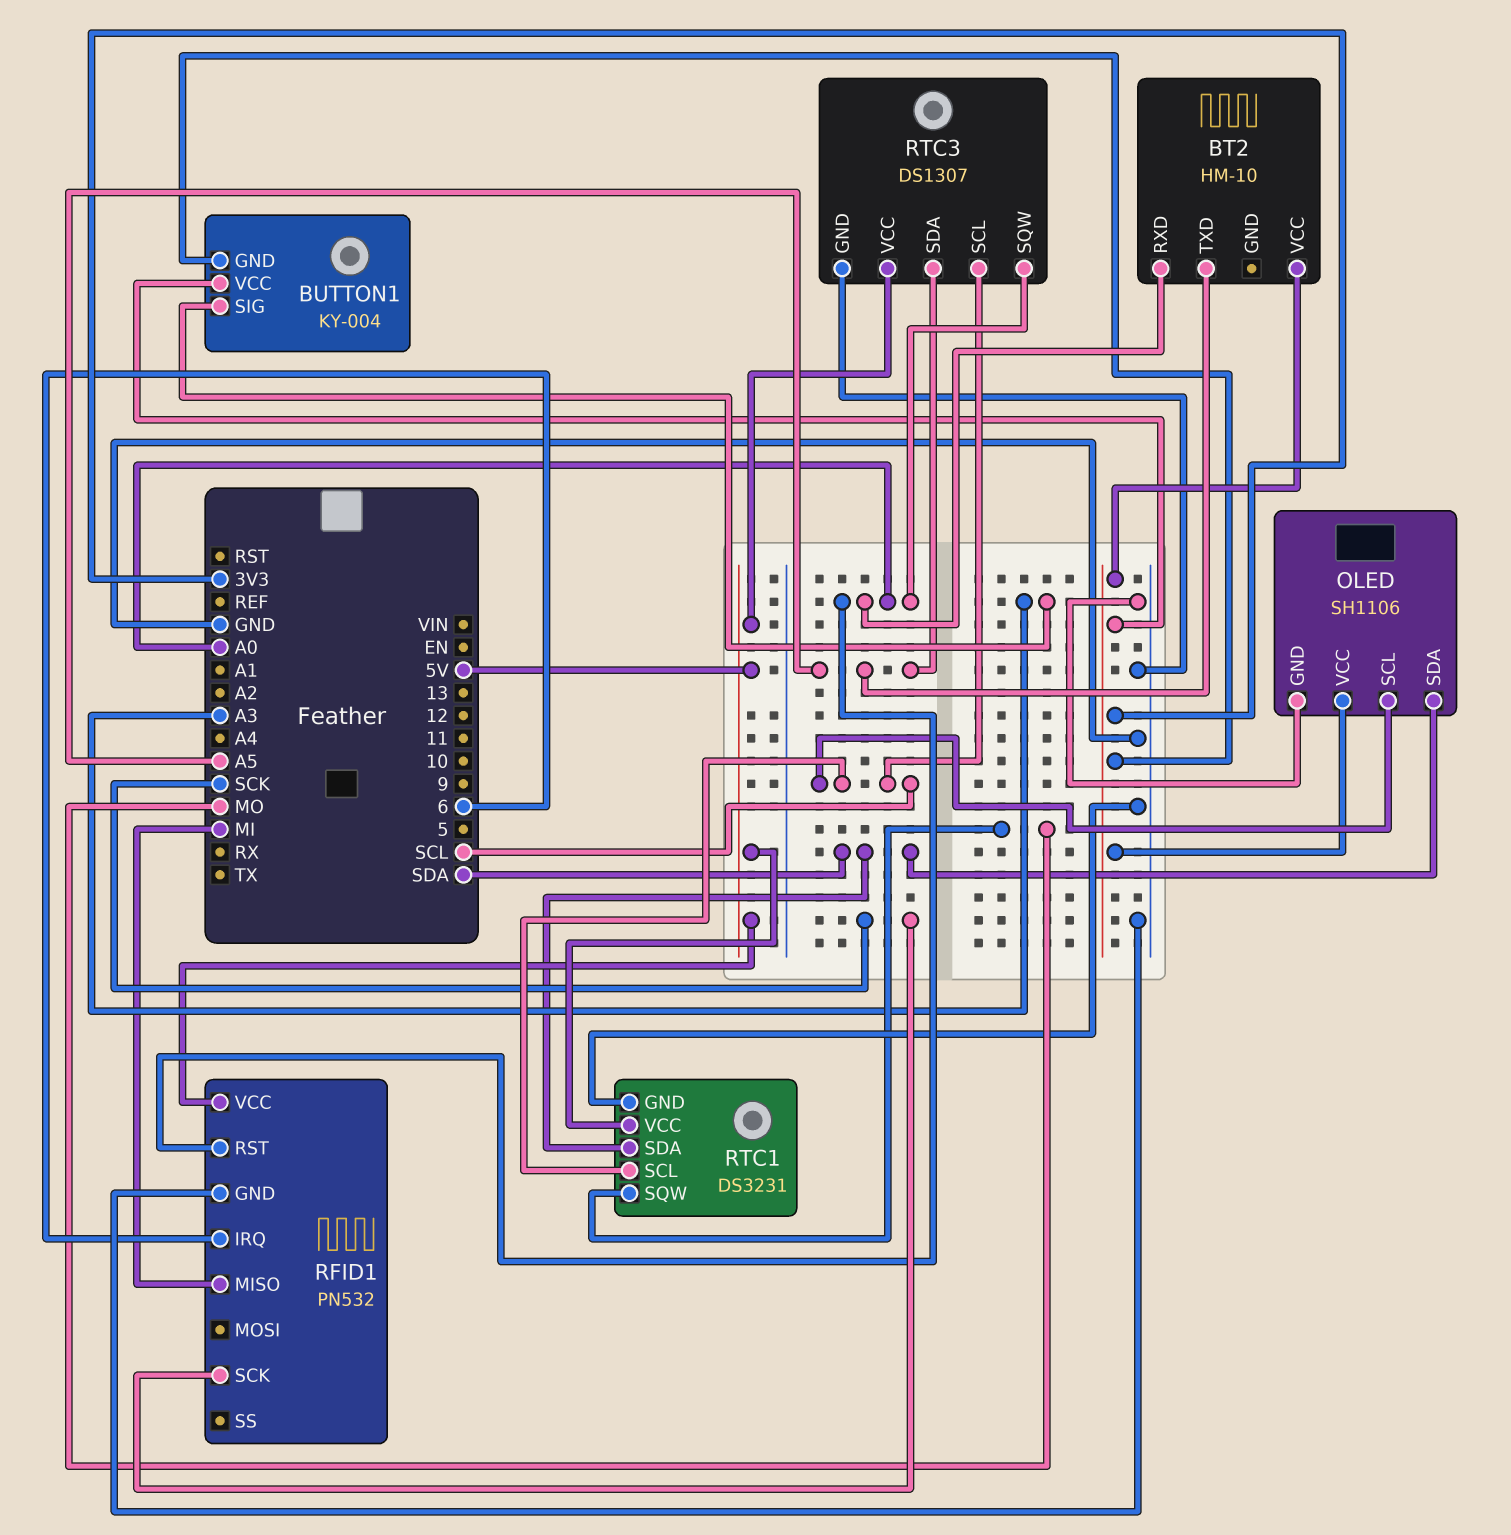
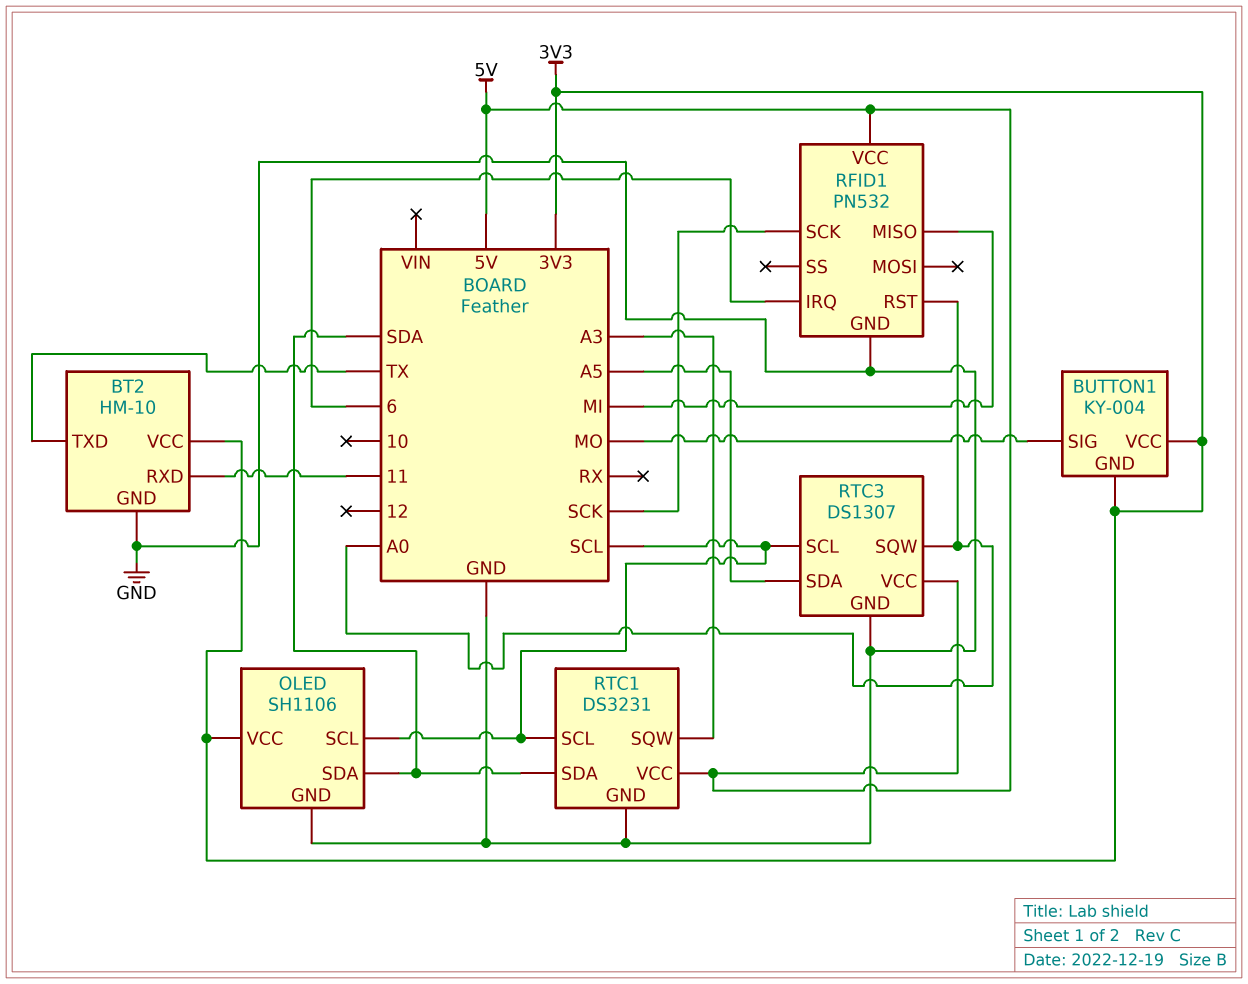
BT2 pin GND: none -> GND
BT2 pin RXD: A0 -> 11
BT2 pin TXD: A5 -> TX
BUTTON1 pin SIG: A3 -> MO
RTC1 pin SQW: MO -> A3

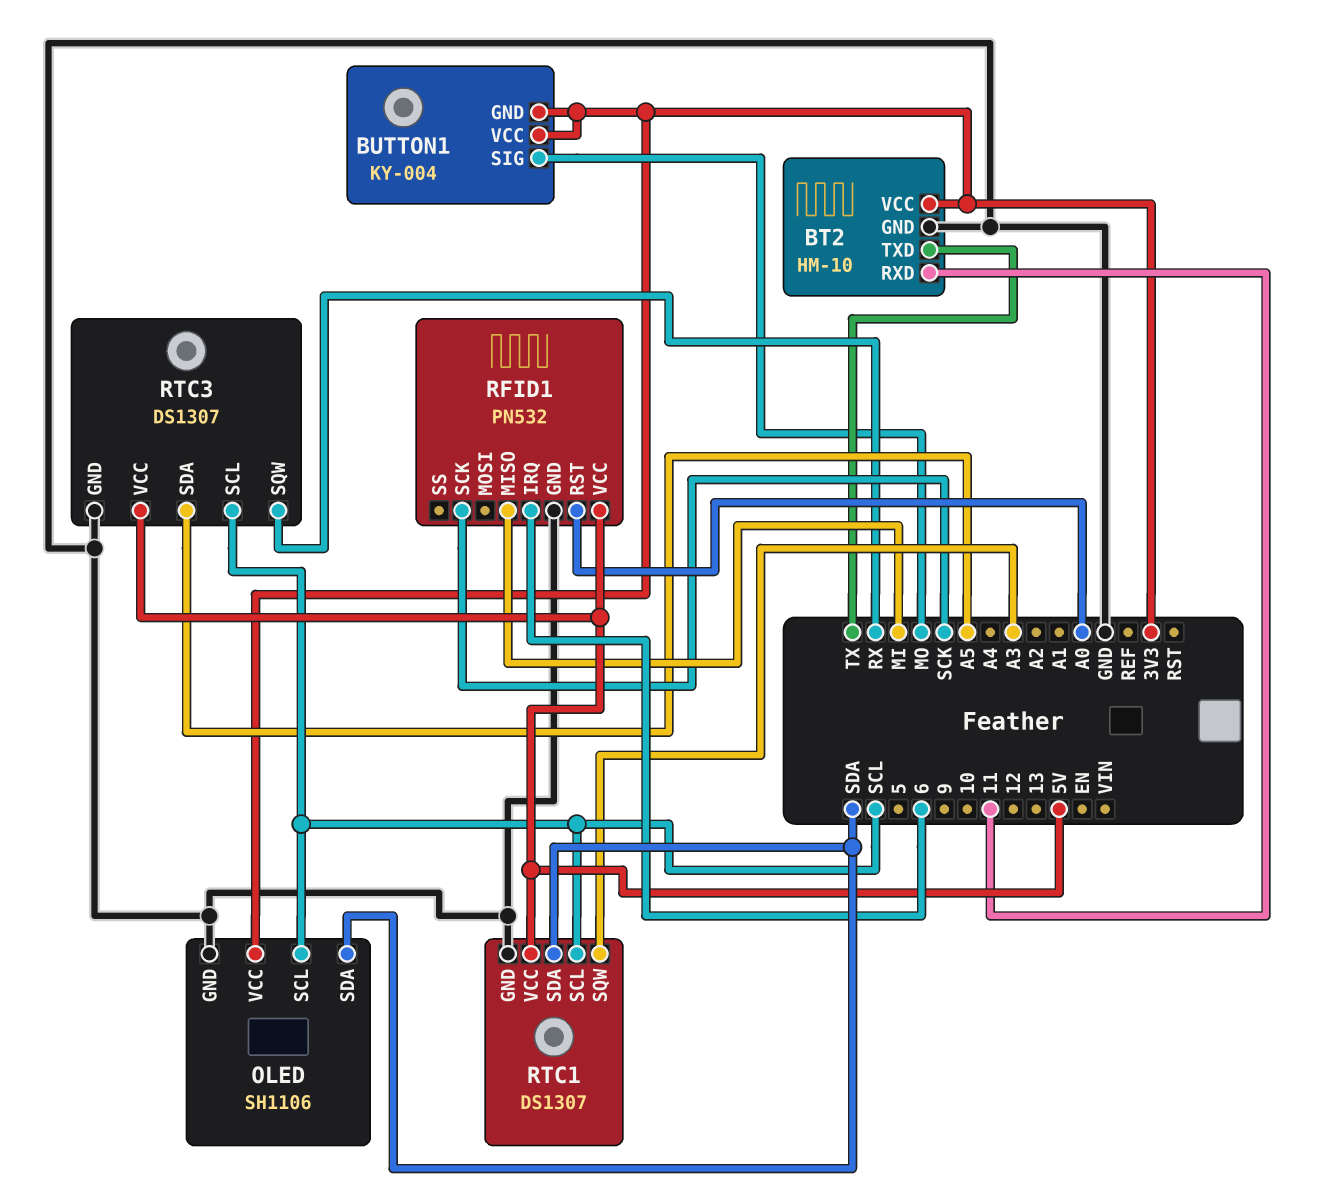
RTC1: DS3231 -> DS1307
RTC3 pin SQW: A0 -> RX

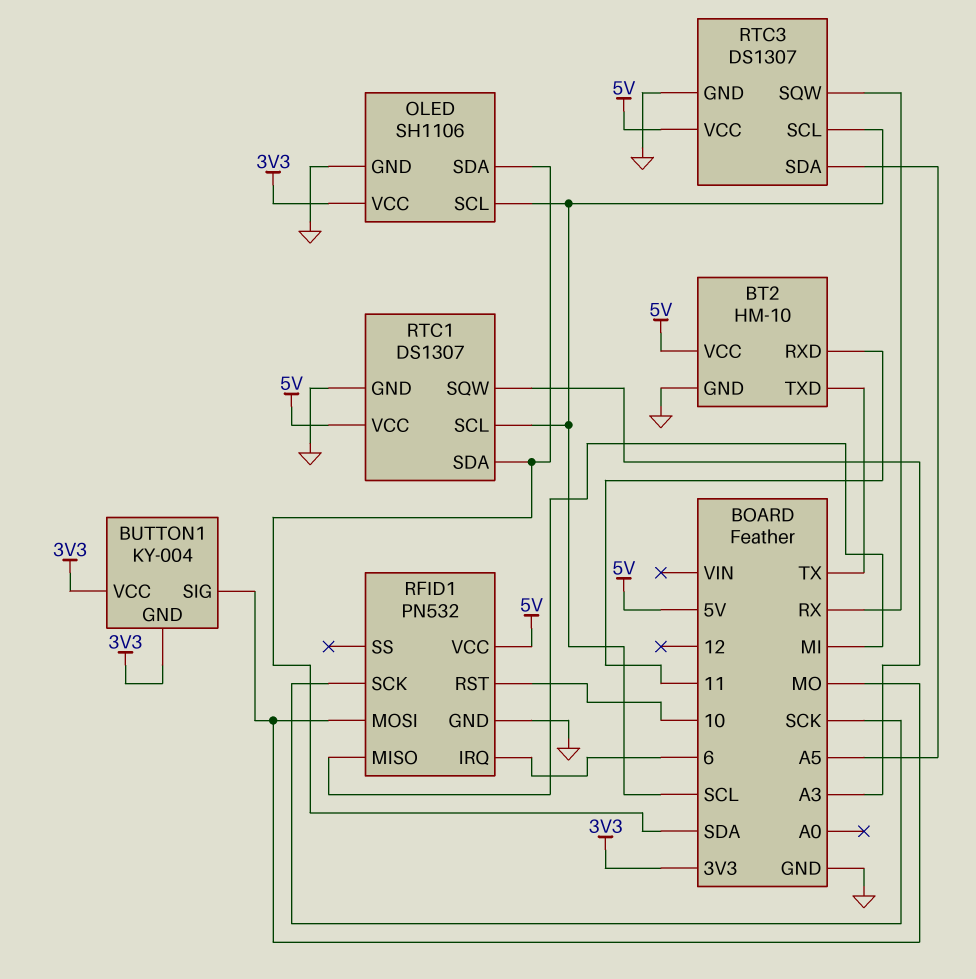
BT2 pin VCC: 3V3 -> 5V
RFID1 pin MOSI: none -> MO
RFID1 pin RST: A0 -> 10

